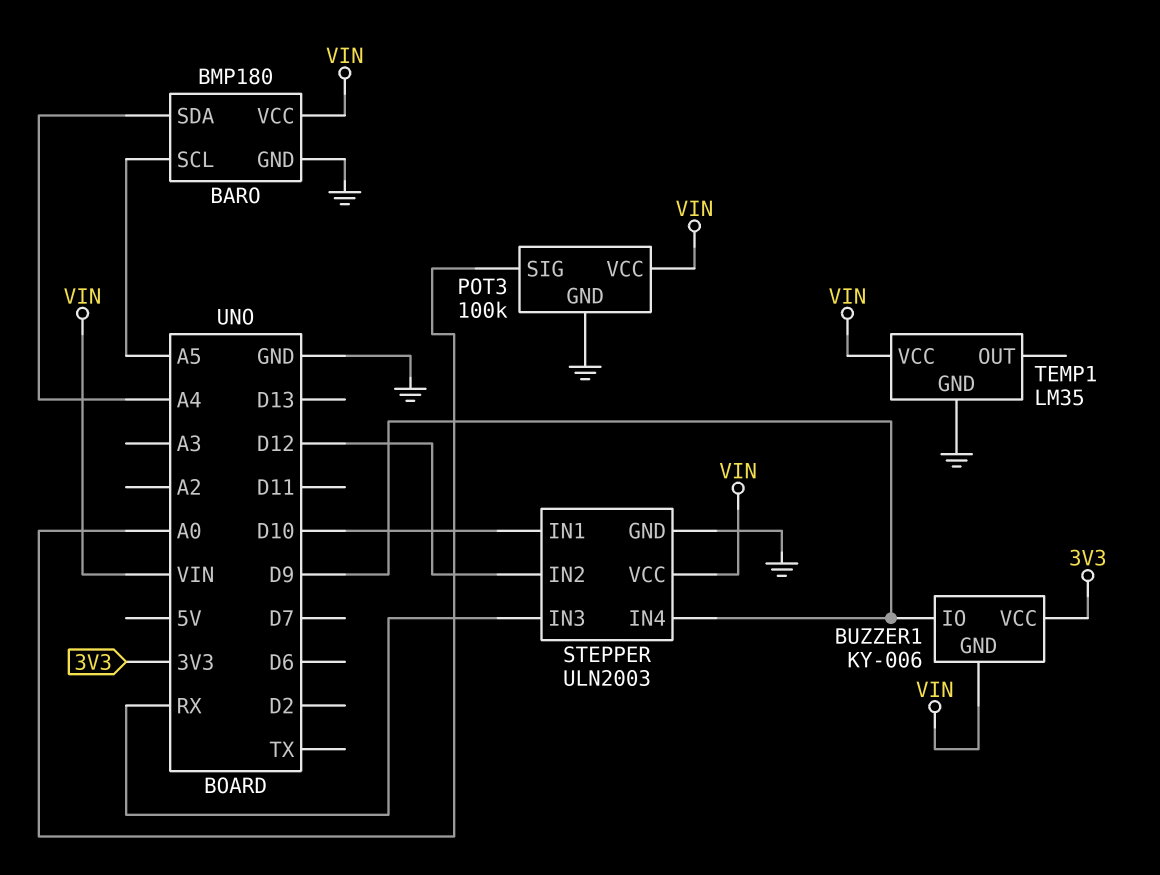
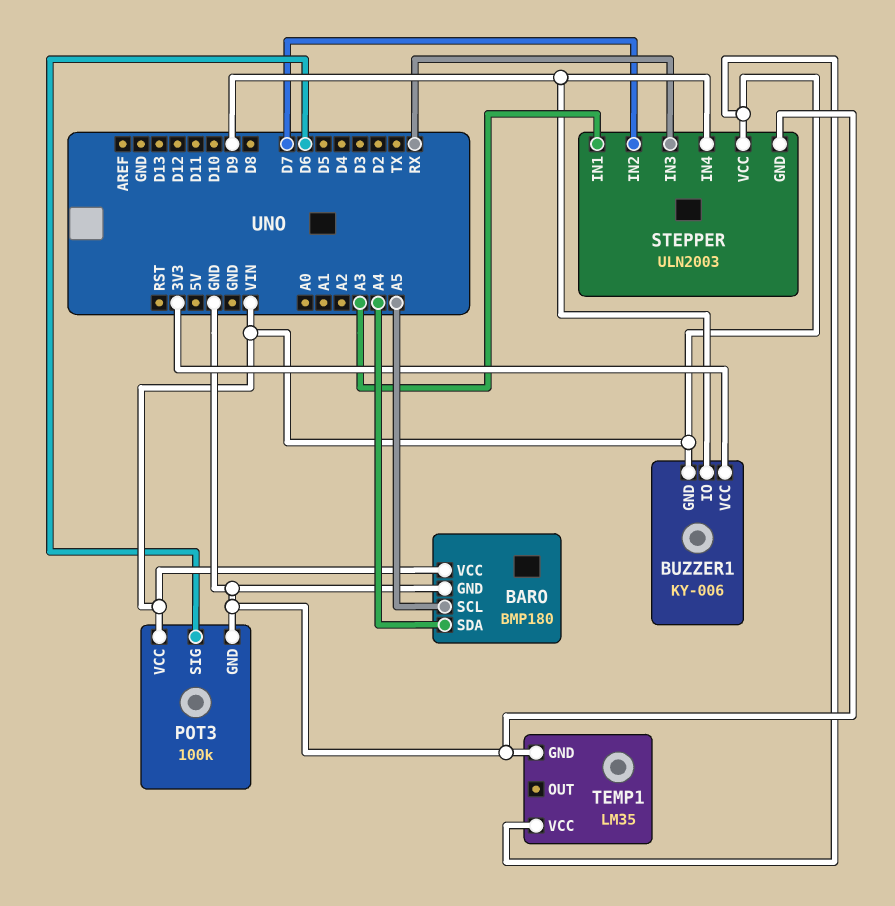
POT3 pin SIG: A0 -> D6
STEPPER pin IN1: D10 -> A3
STEPPER pin IN2: D12 -> D7

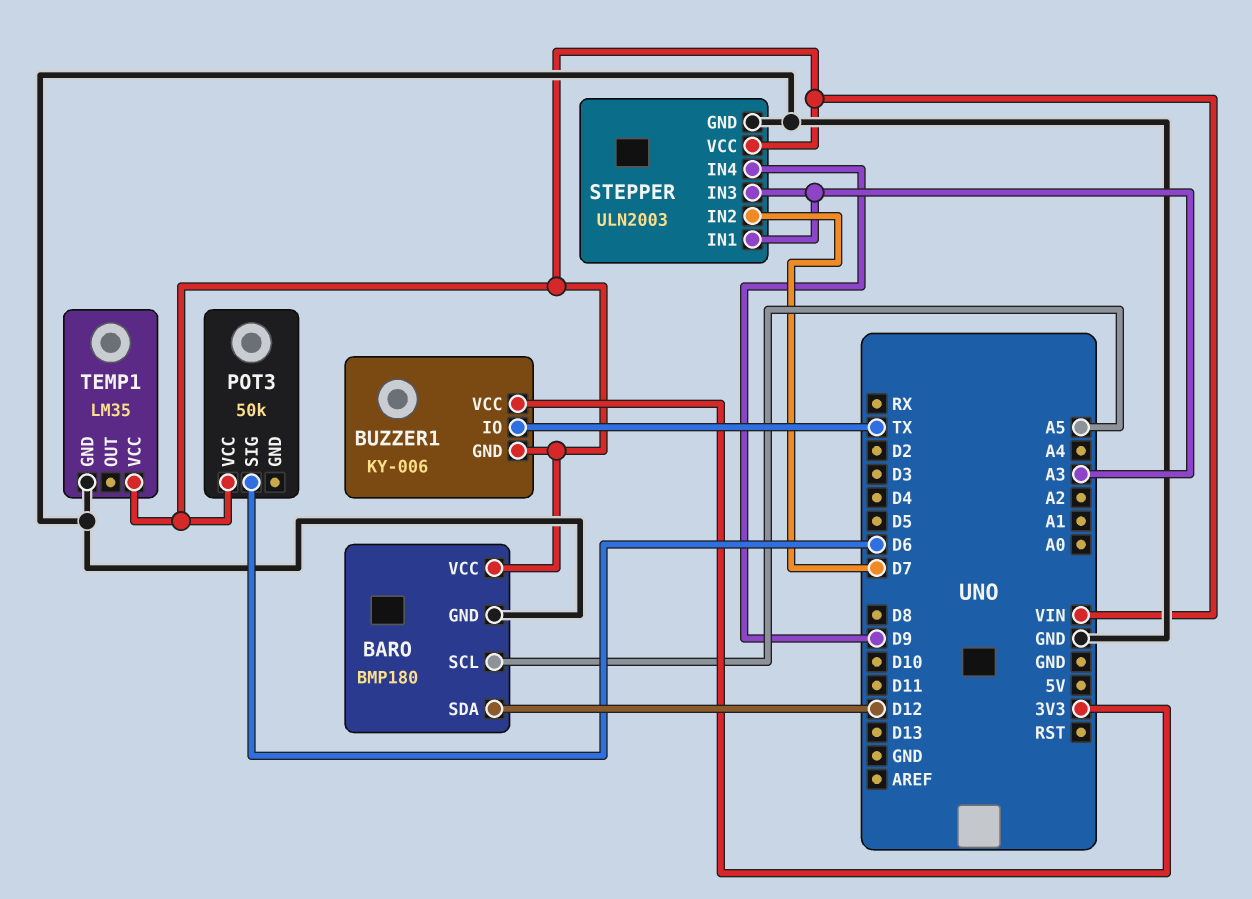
BARO pin SDA: A4 -> D12
BUZZER1 pin IO: D9 -> TX
POT3: 100k -> 50k
POT3 pin GND: GND -> none
STEPPER pin IN3: RX -> A3

